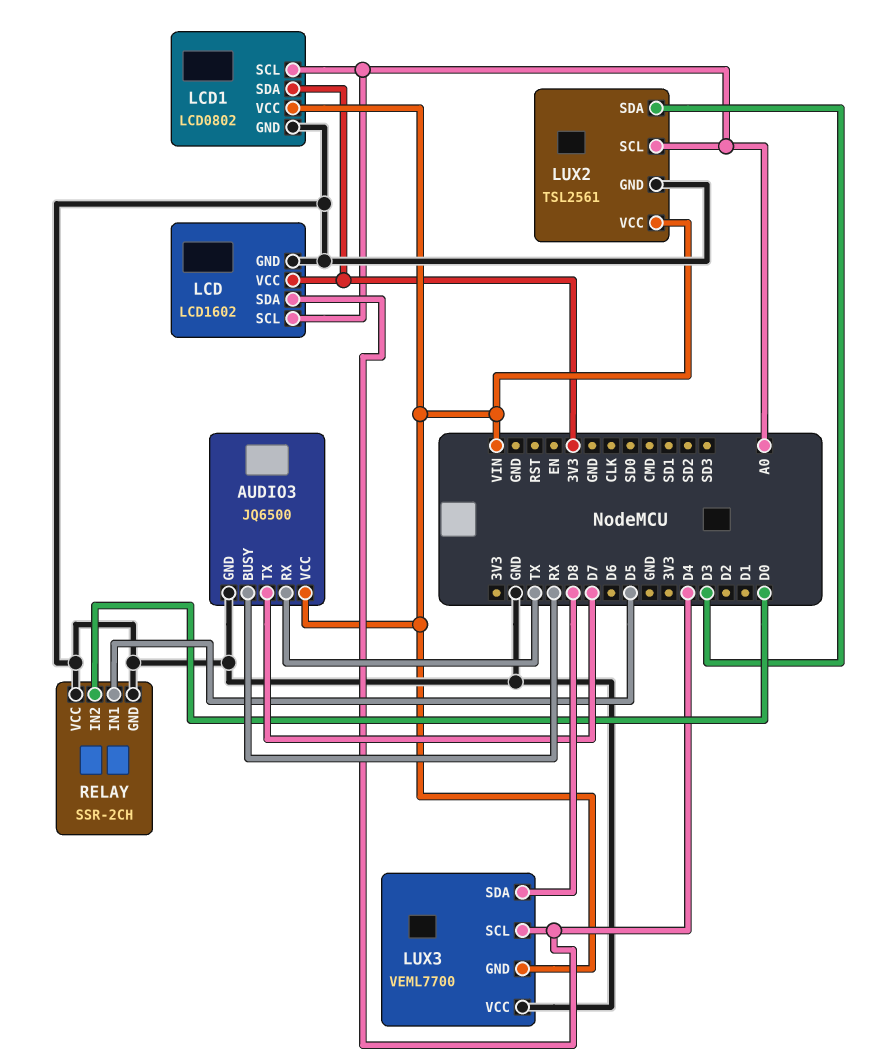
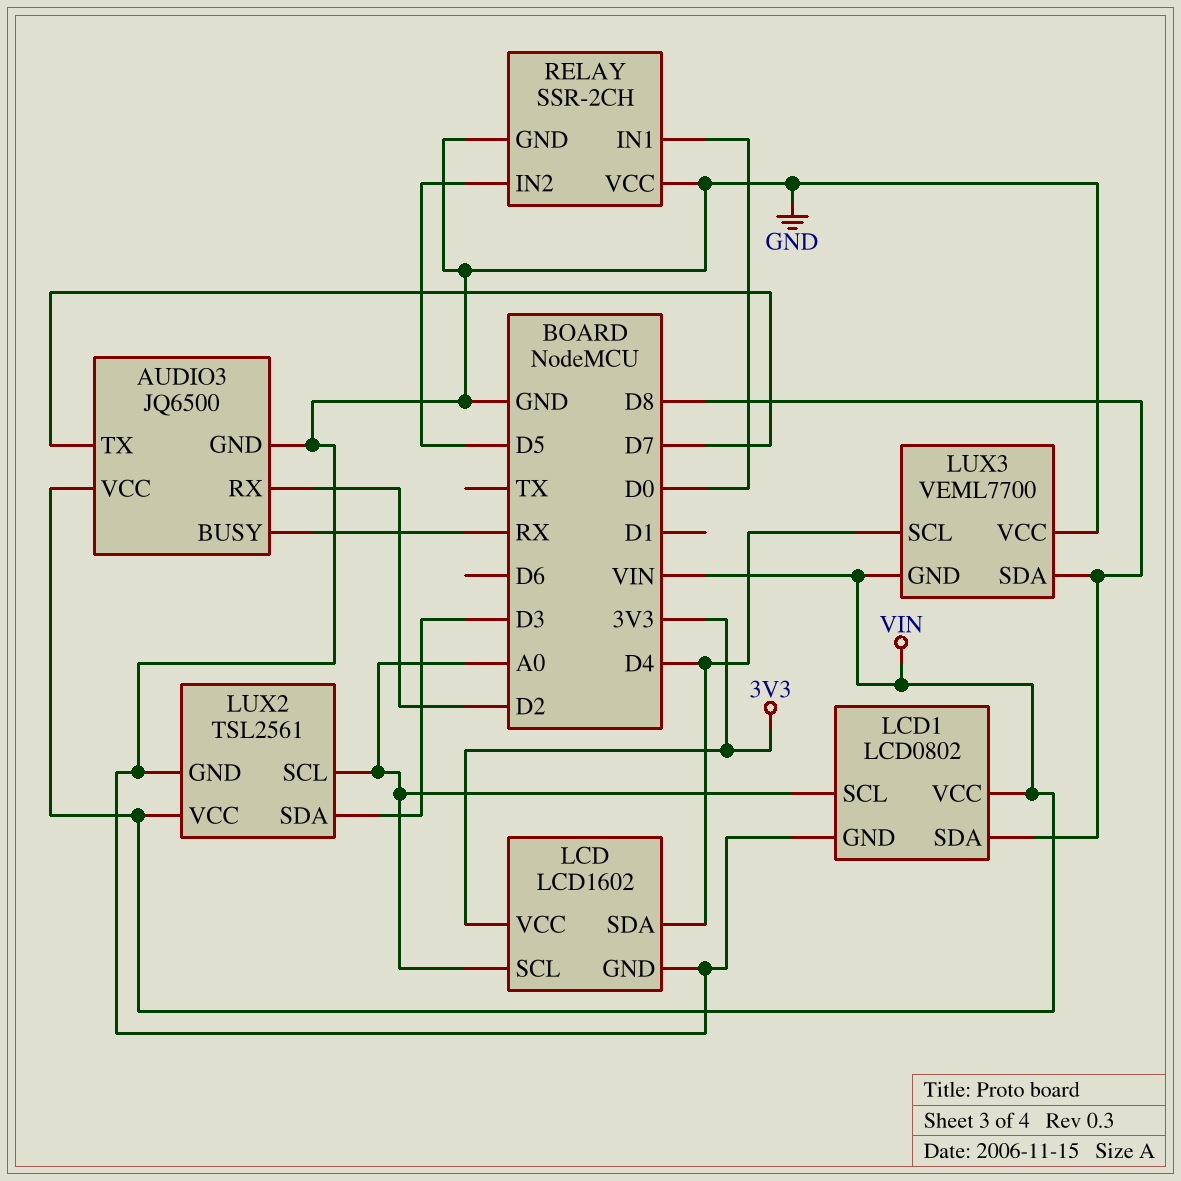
AUDIO3 pin RX: TX -> D2
LCD1 pin SDA: 3V3 -> D8
RELAY pin IN1: D5 -> D0
RELAY pin IN2: D0 -> D5

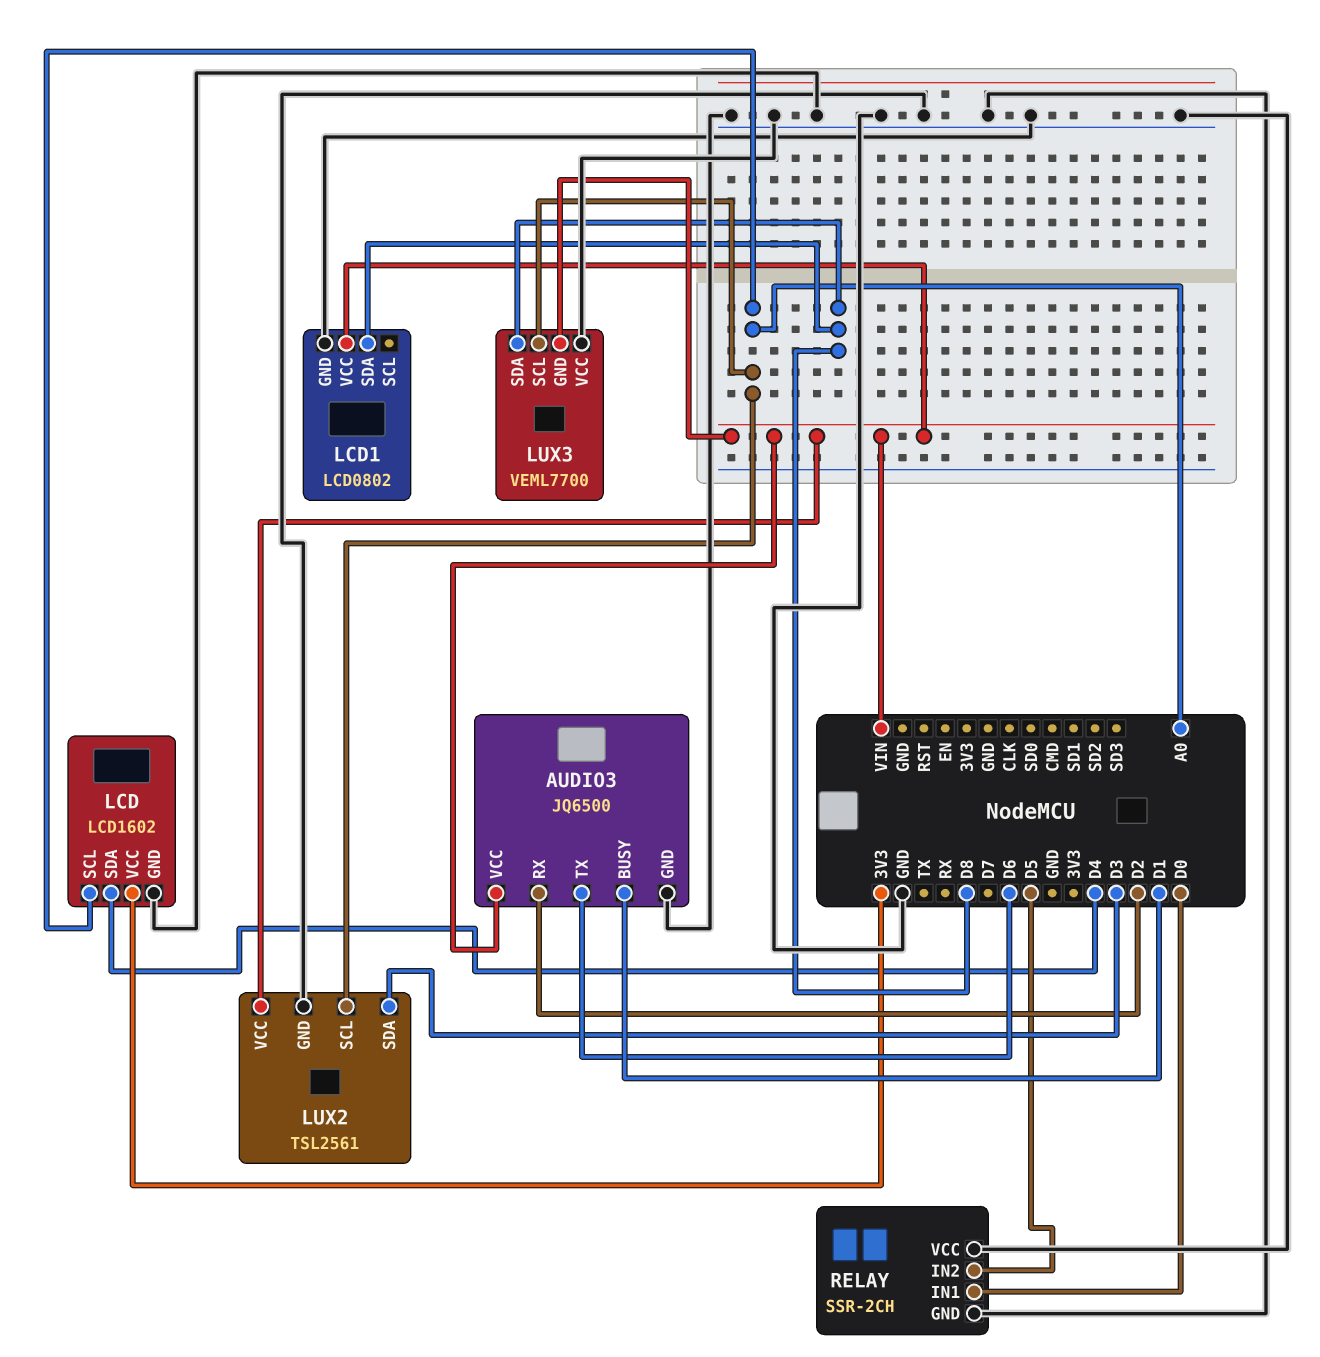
AUDIO3 pin BUSY: RX -> D1
AUDIO3 pin TX: D7 -> D6
LCD1 pin SCL: A0 -> none
LUX3 pin SCL: D4 -> A0

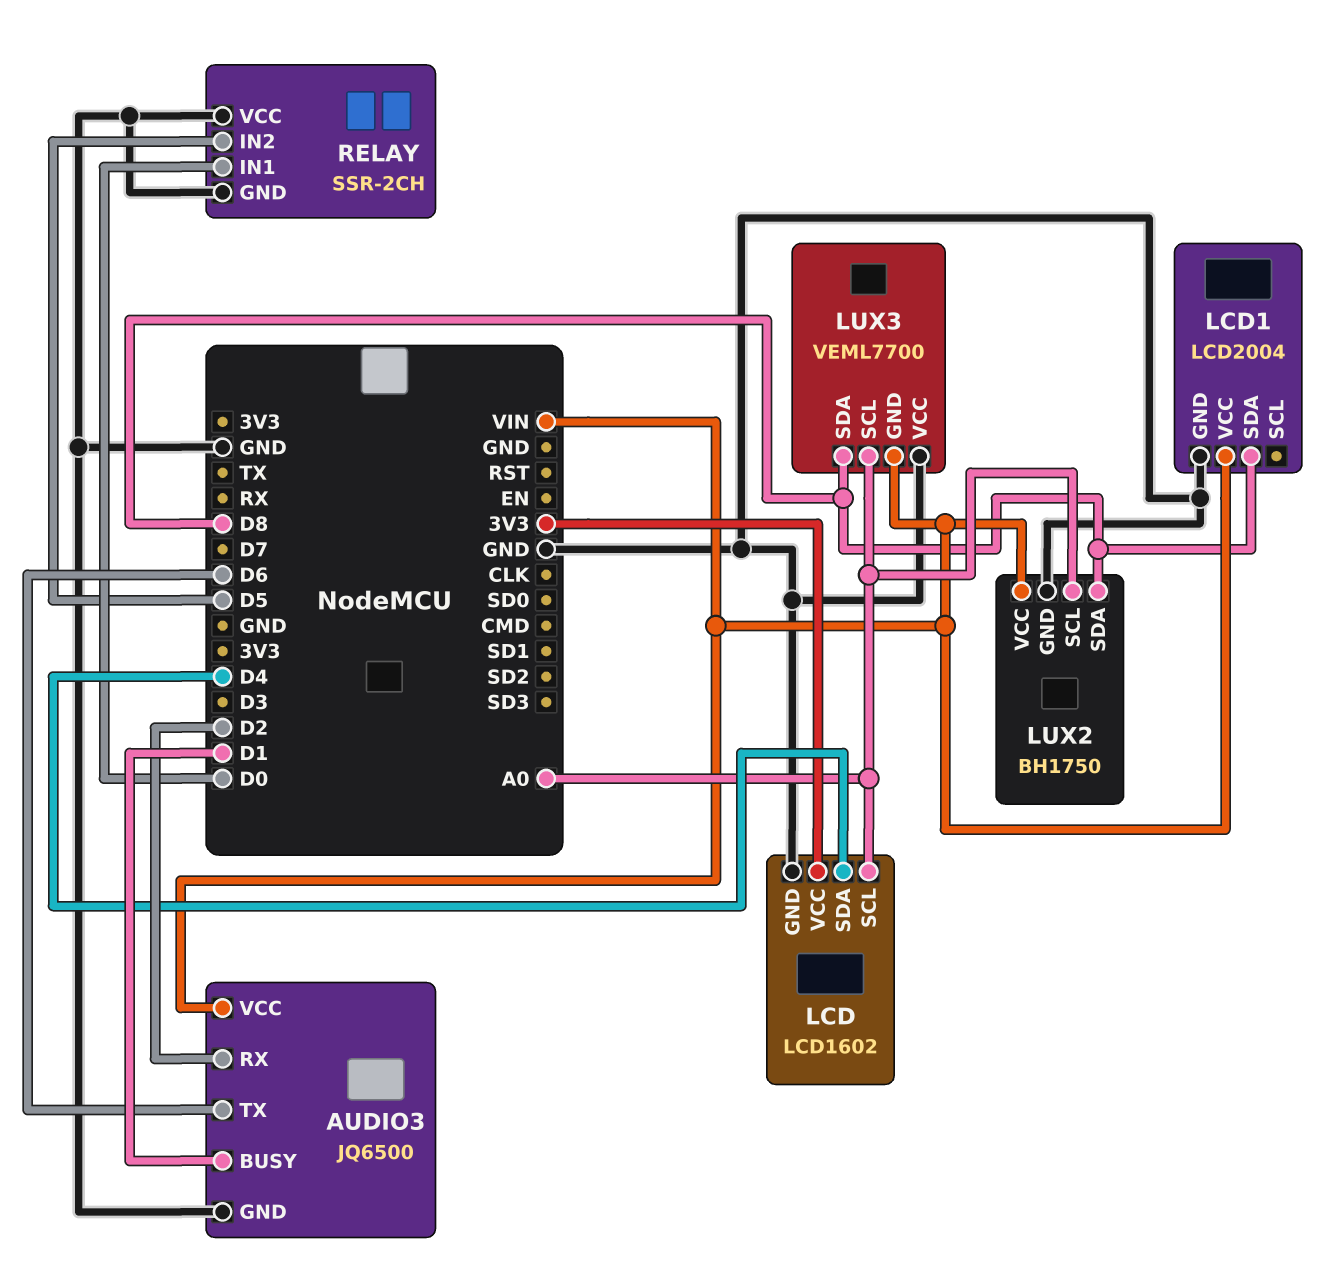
LCD1: LCD0802 -> LCD2004
LUX2: TSL2561 -> BH1750
LUX2 pin SDA: D3 -> D8

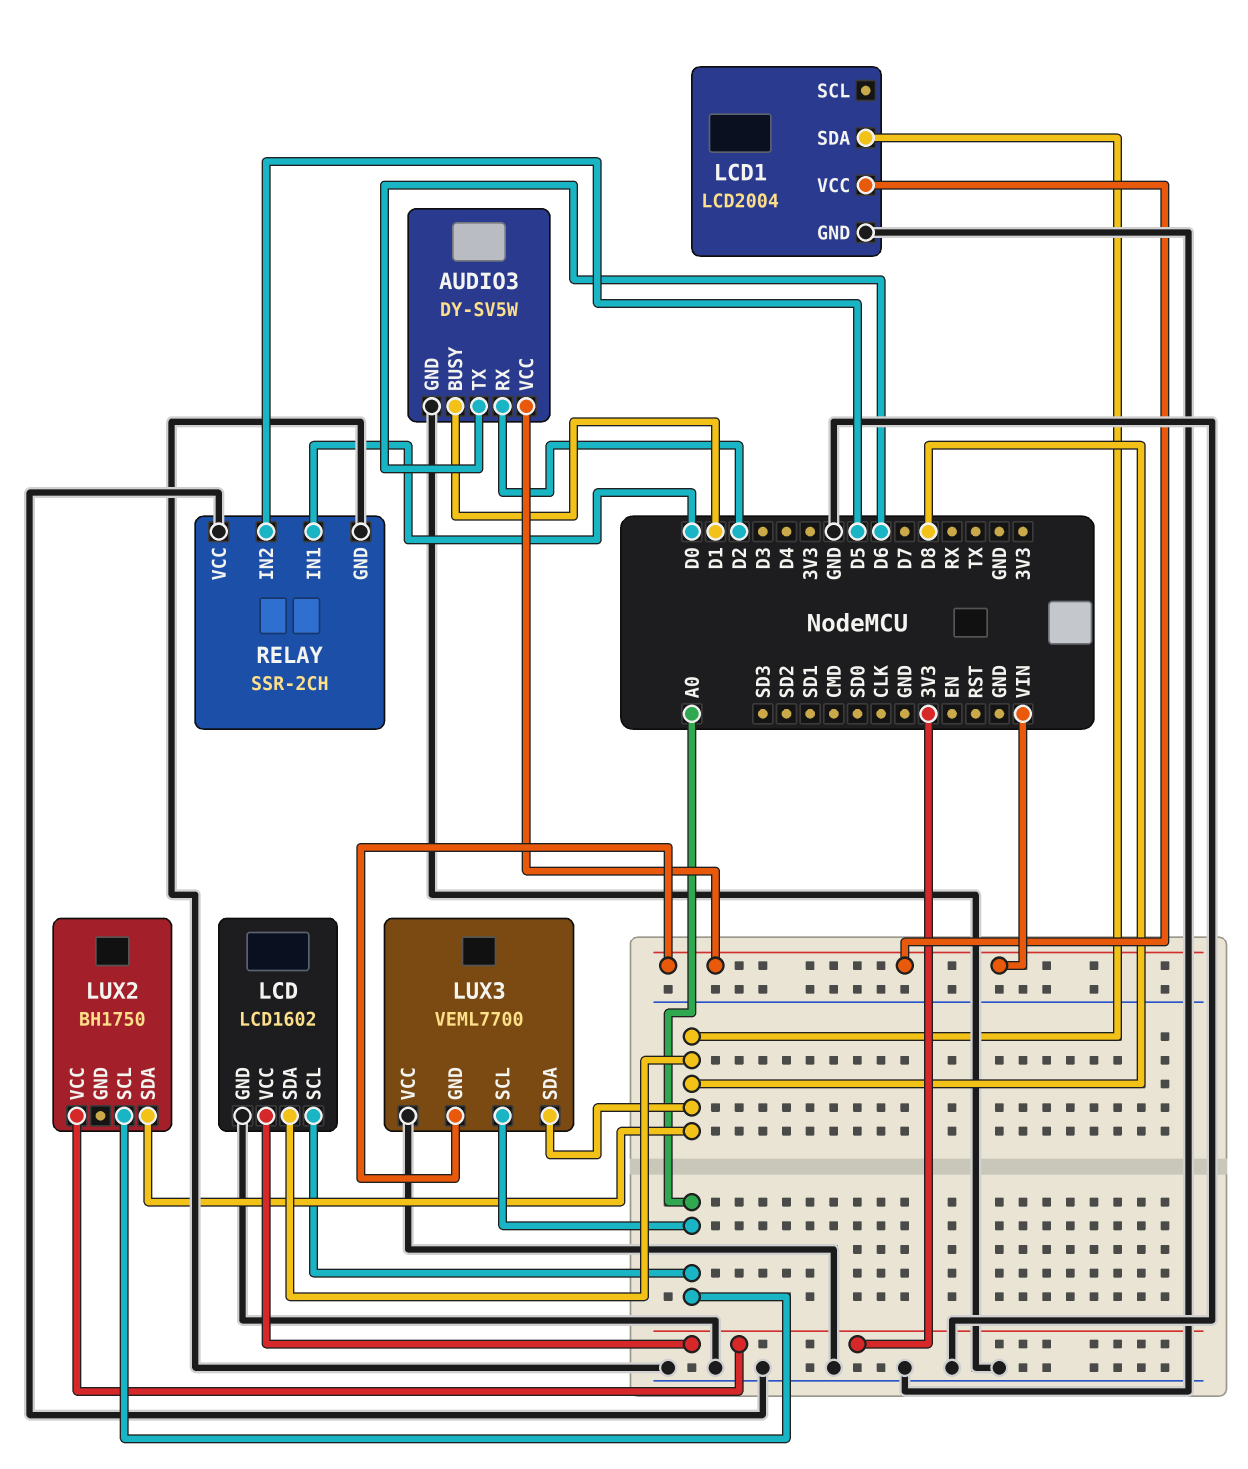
AUDIO3: JQ6500 -> DY-SV5W
LCD pin SDA: D4 -> D8
LUX2 pin GND: GND -> none
LUX2 pin VCC: VIN -> 3V3

